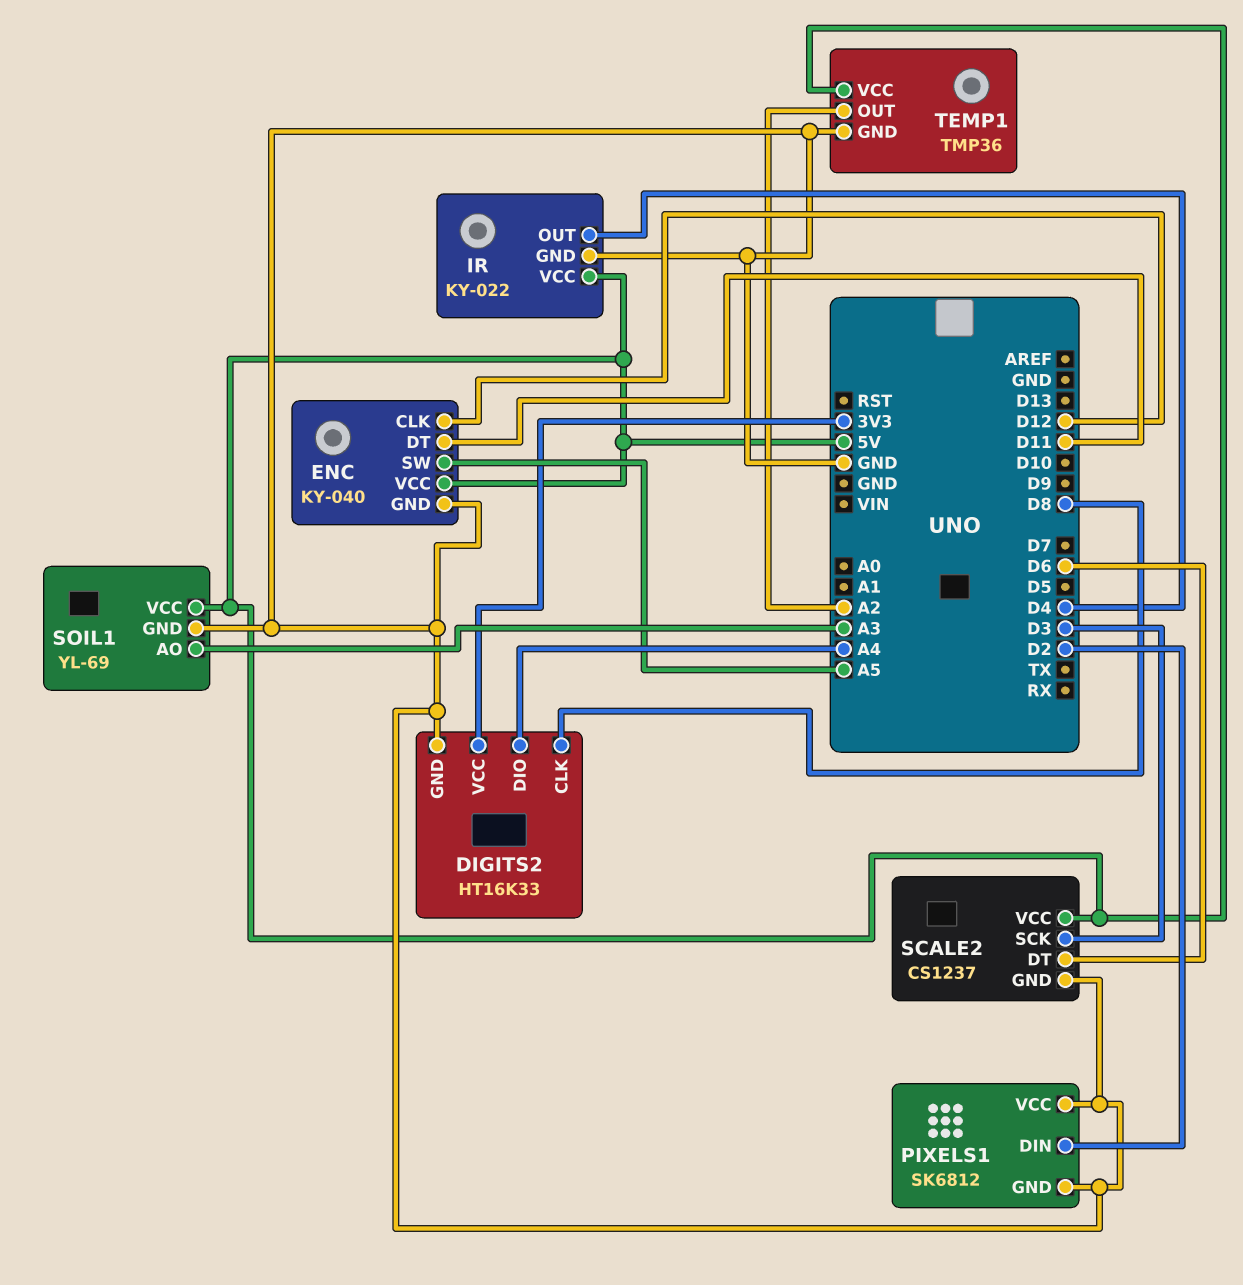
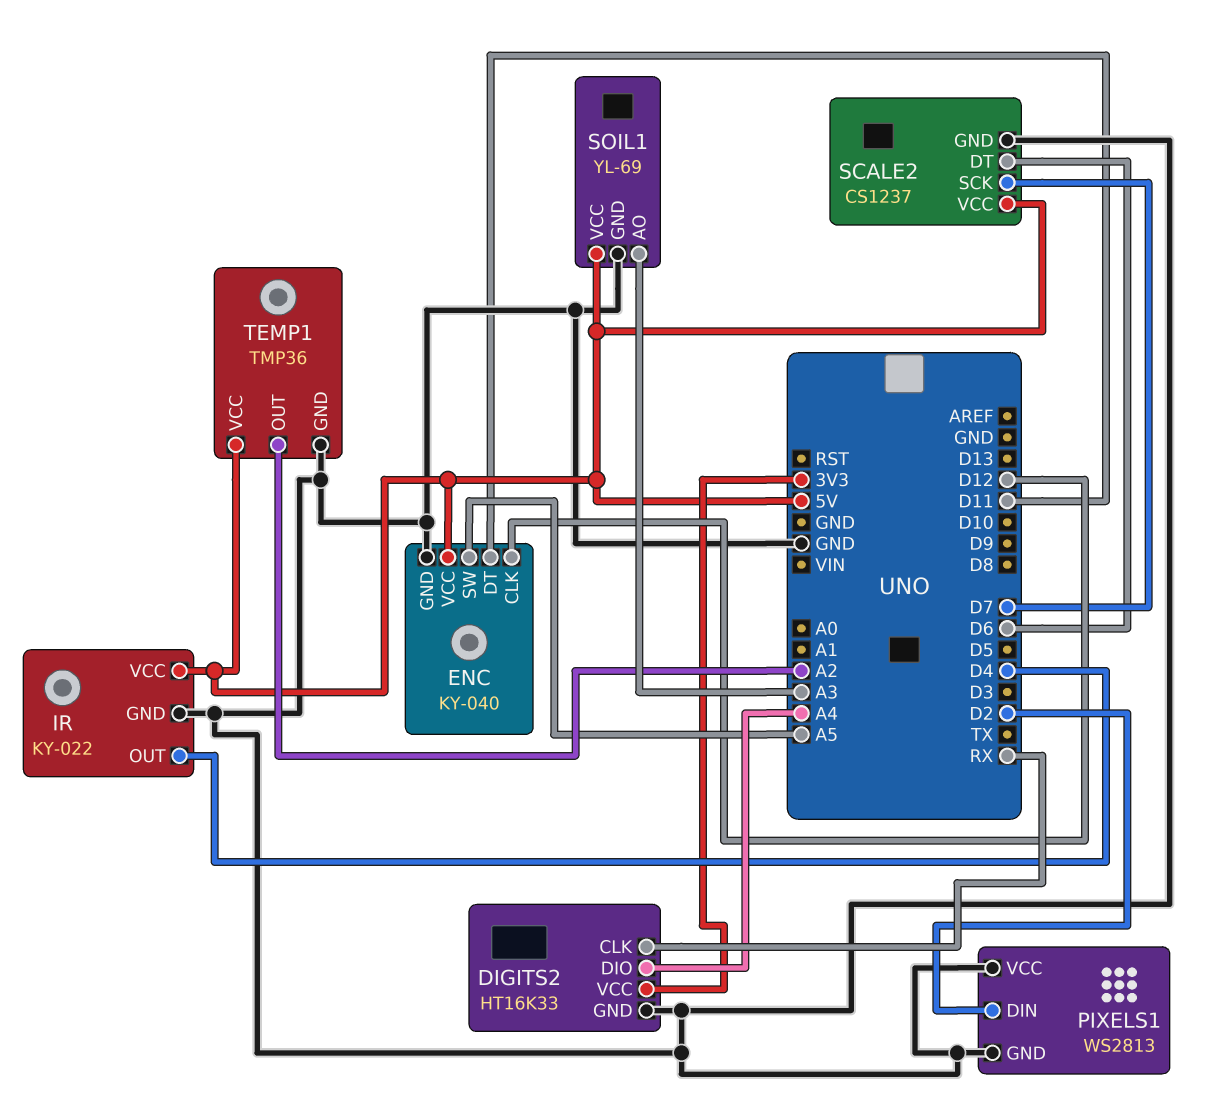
DIGITS2 pin CLK: D8 -> RX
PIXELS1: SK6812 -> WS2813
SCALE2 pin SCK: D3 -> D7

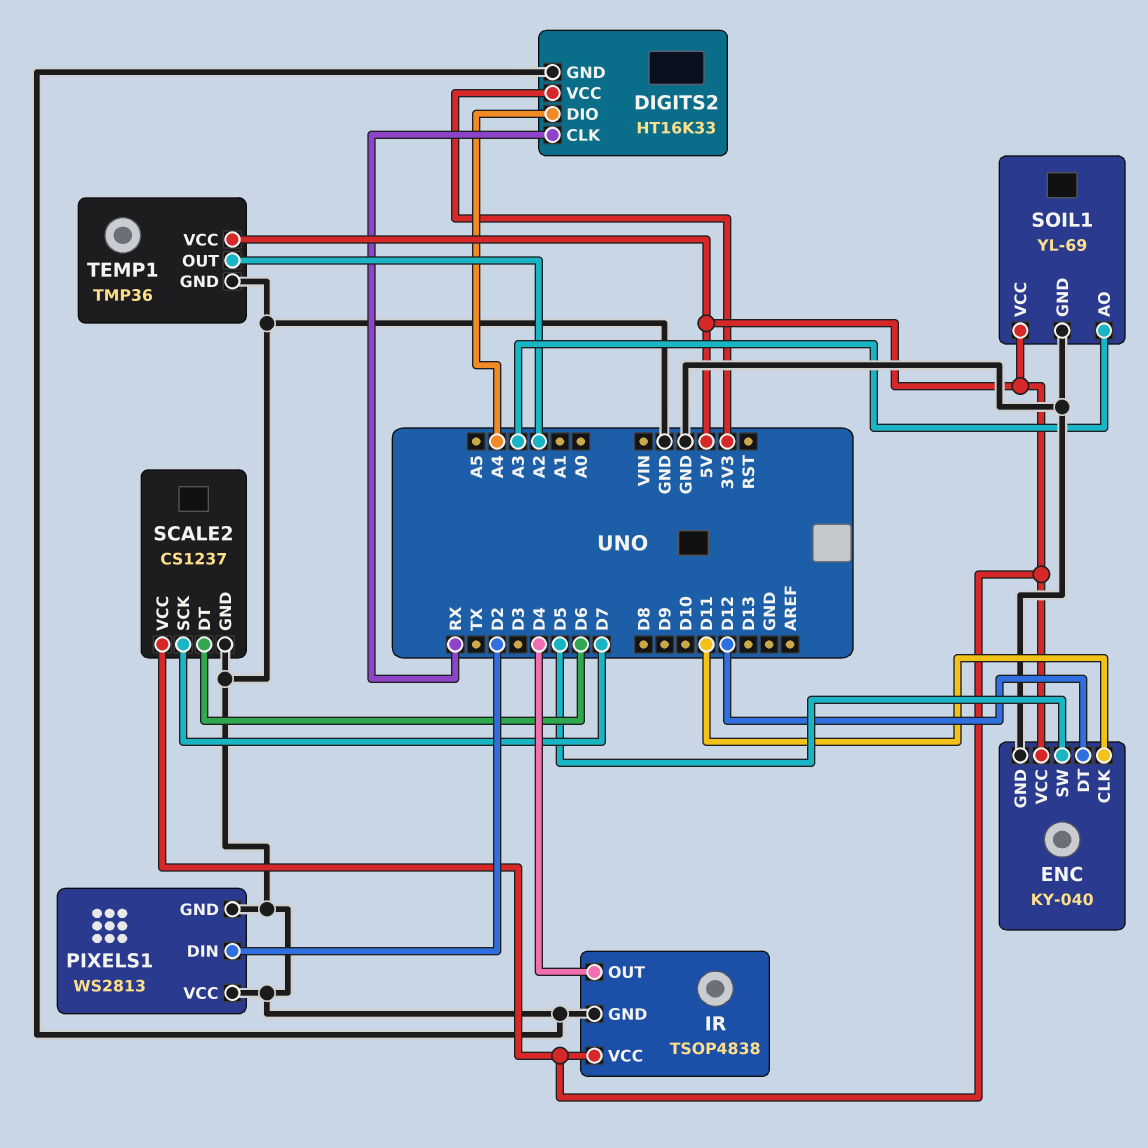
ENC pin CLK: D12 -> D11
ENC pin DT: D11 -> D12
ENC pin SW: A5 -> D5
IR: KY-022 -> TSOP4838

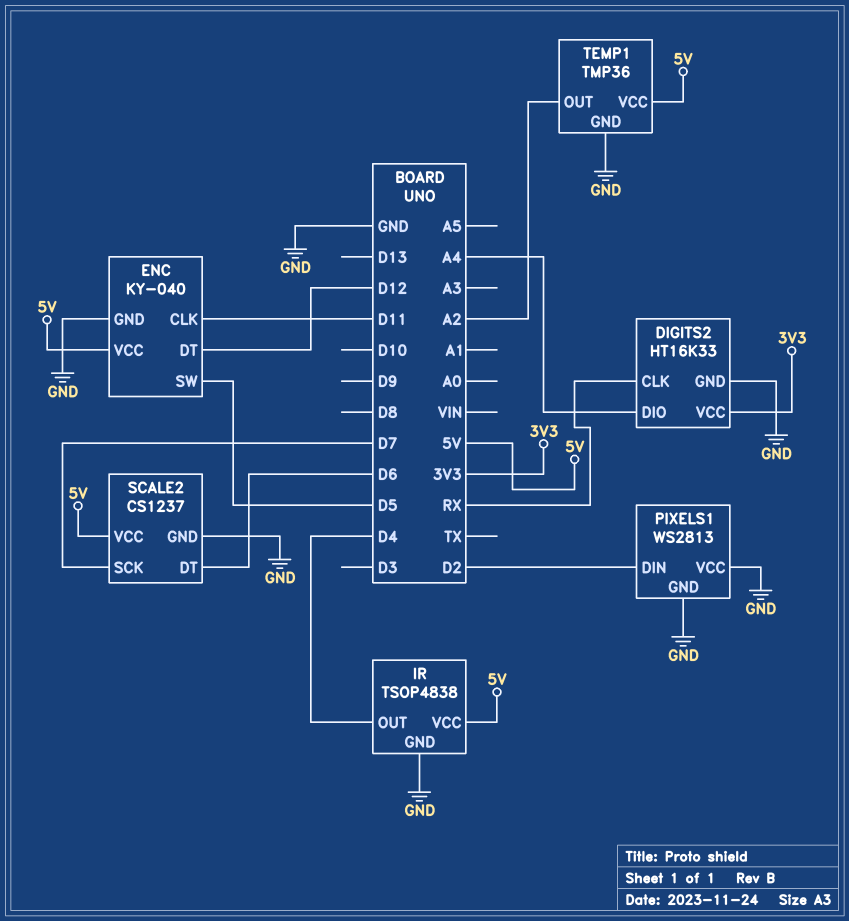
SOIL1: YL-69 -> none
SOIL1 pin AO: A3 -> none
SOIL1 pin GND: GND -> none
SOIL1 pin VCC: 5V -> none

